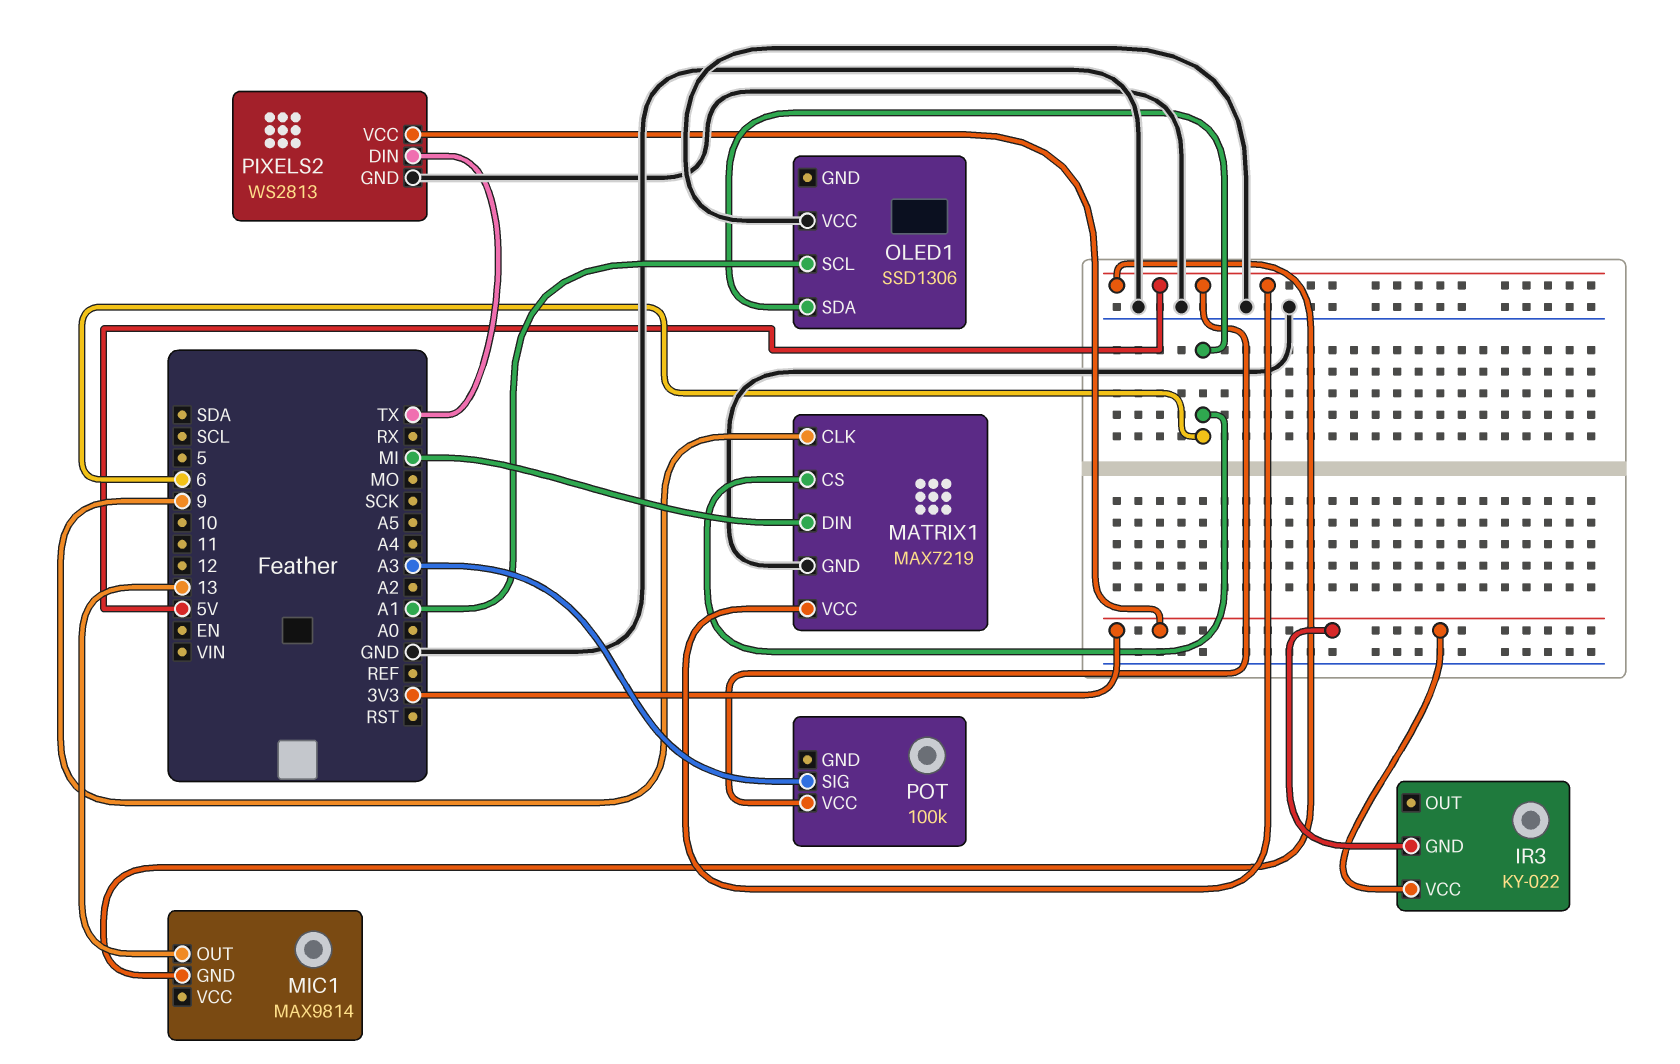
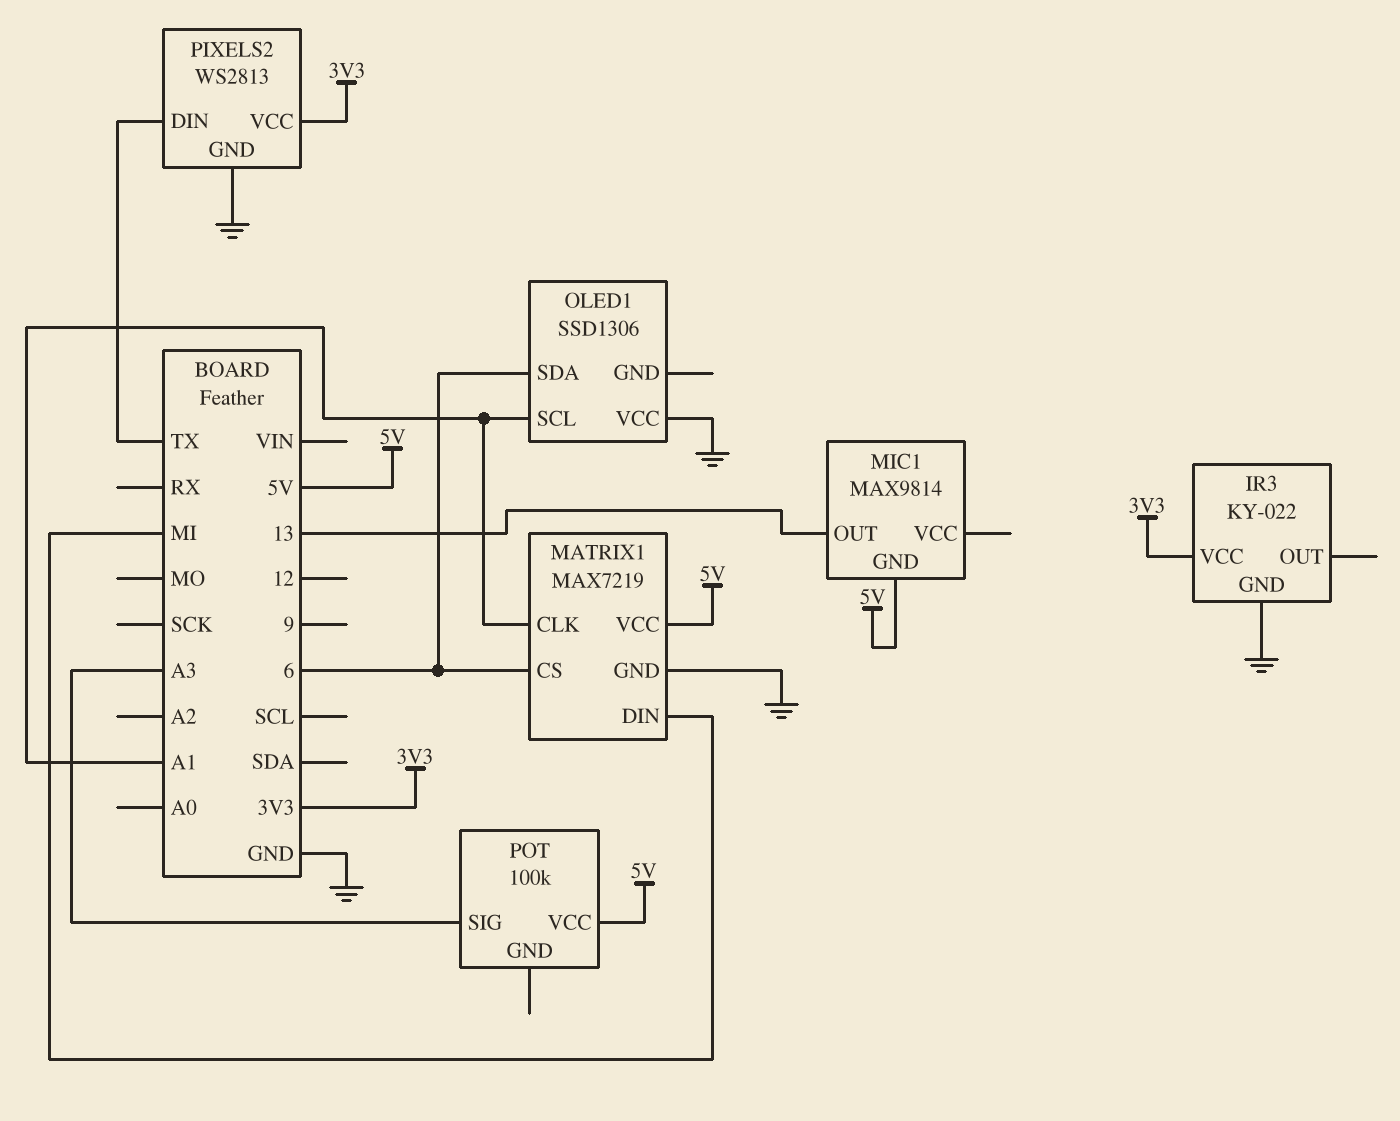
IR3 pin GND: 3V3 -> GND
MATRIX1 pin CLK: 9 -> A1

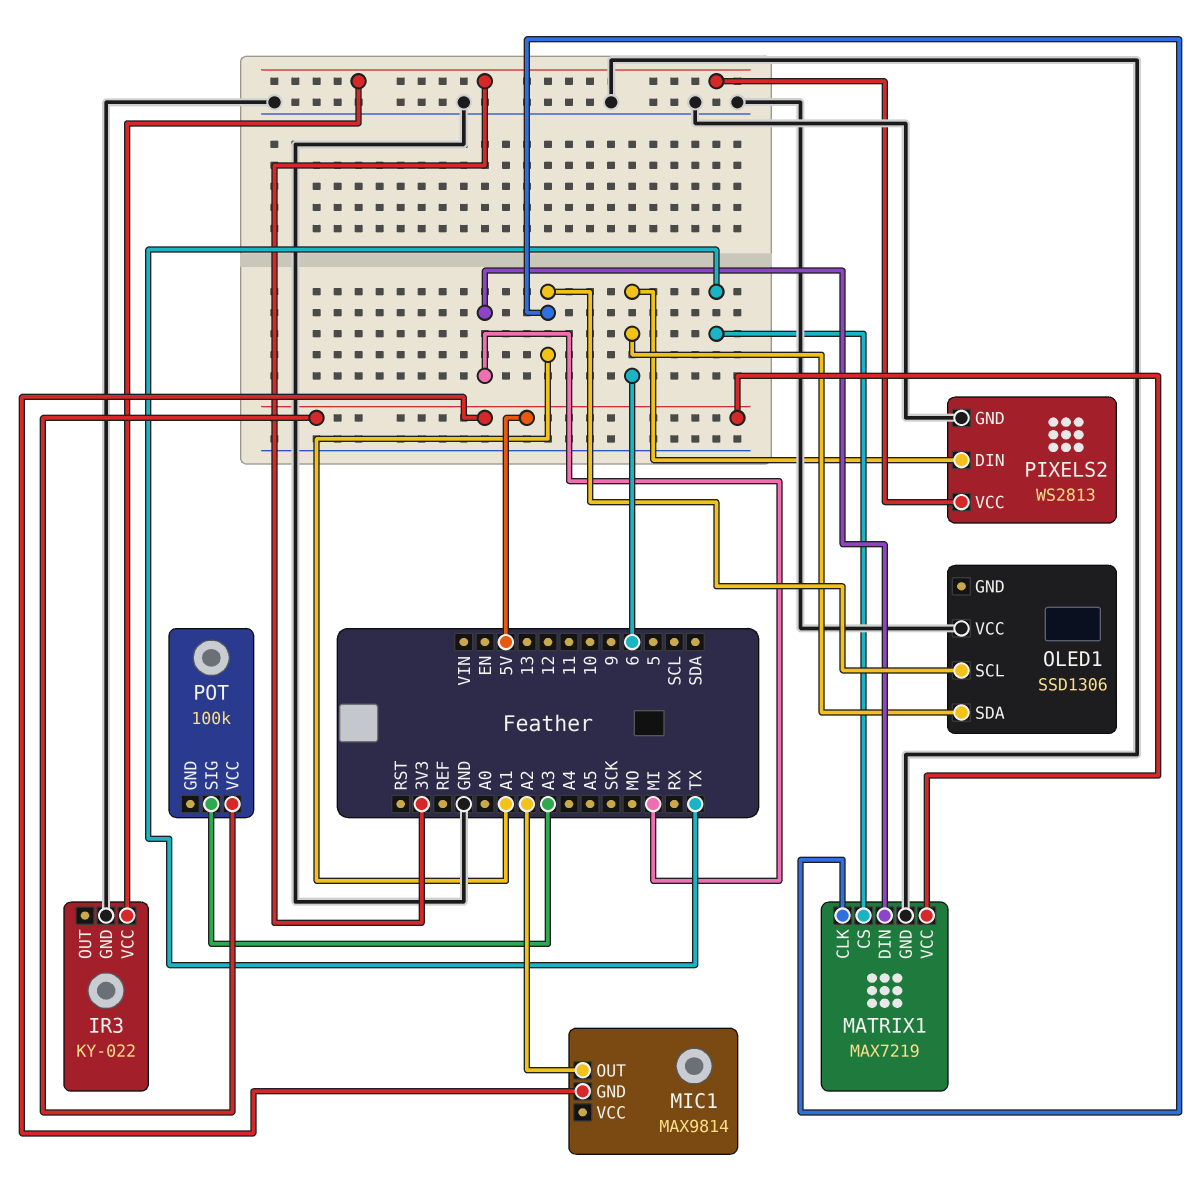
MATRIX1 pin CS: 6 -> TX
MIC1 pin OUT: 13 -> A2
PIXELS2 pin DIN: TX -> 6

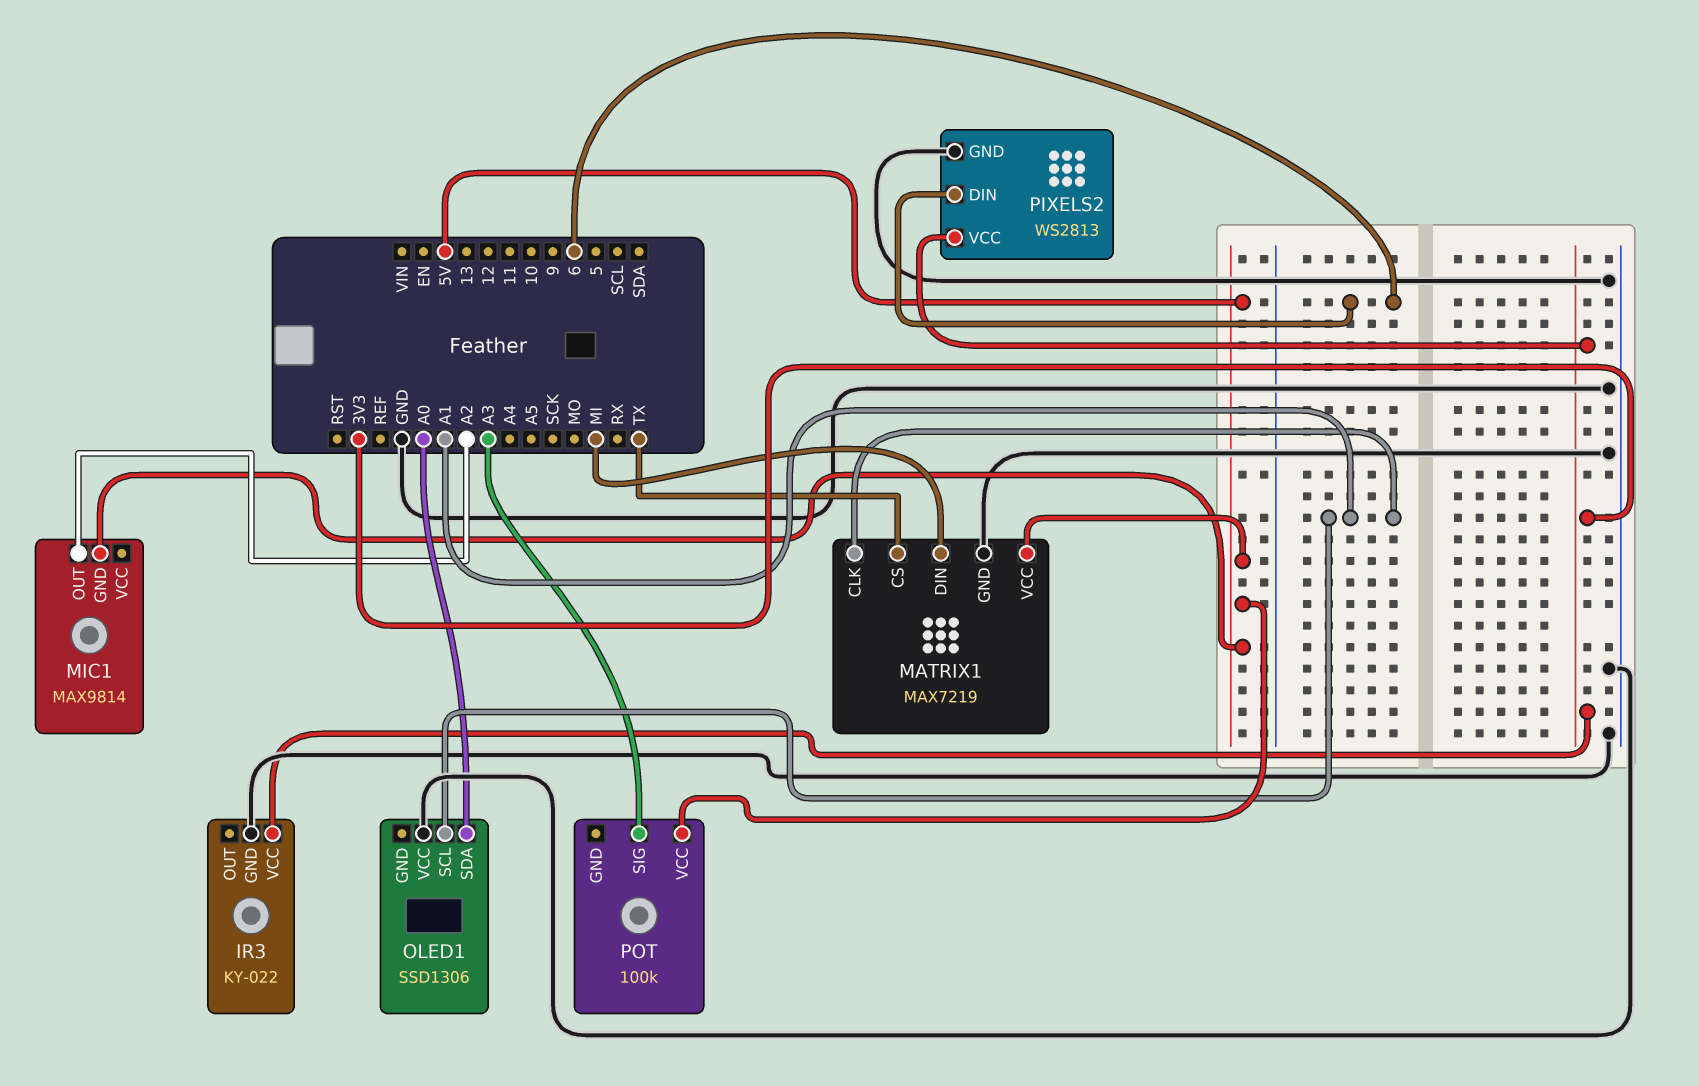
OLED1 pin SDA: 6 -> A0

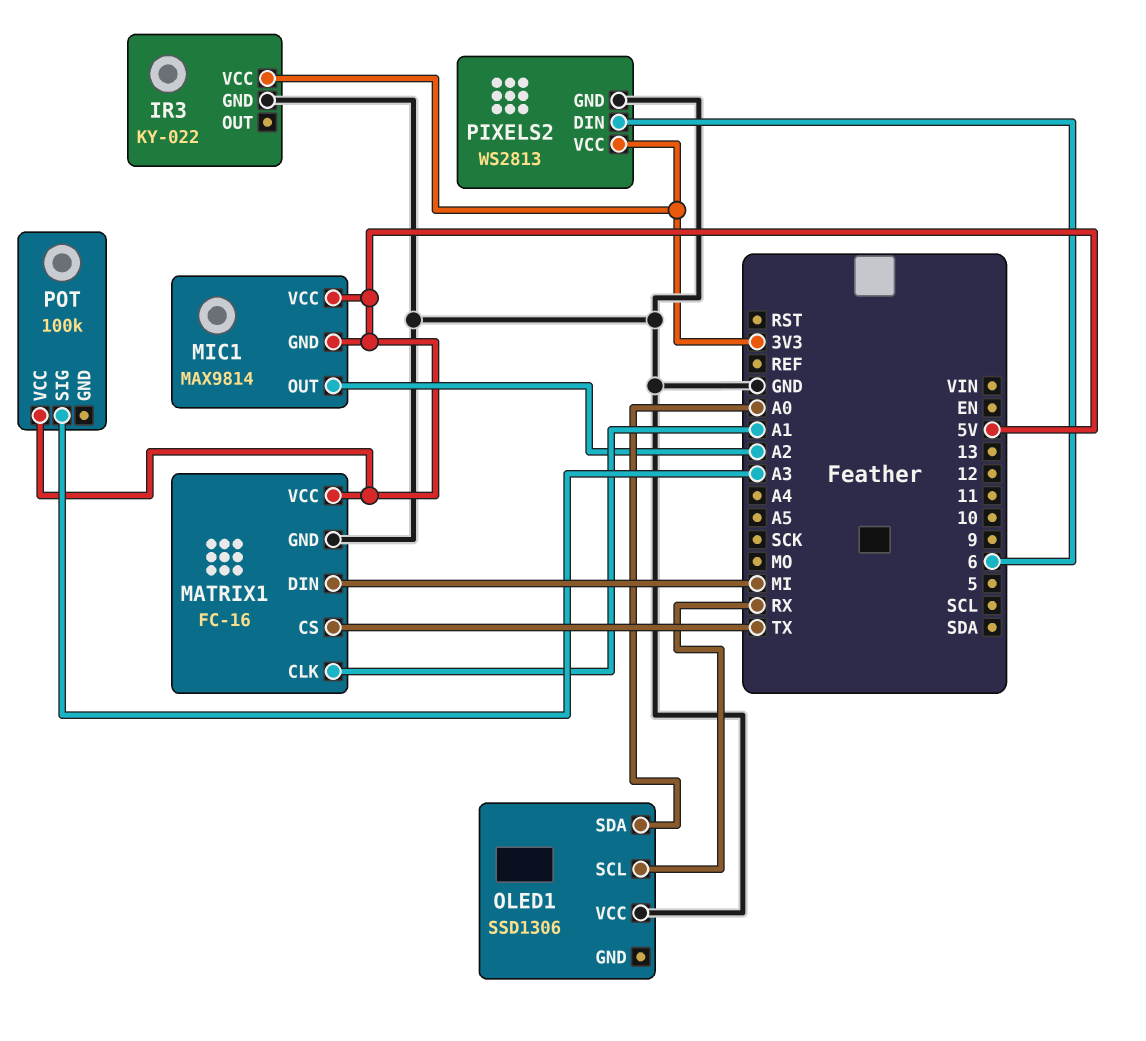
MATRIX1: MAX7219 -> FC-16
MIC1 pin VCC: none -> 5V
OLED1 pin SCL: A1 -> RX

